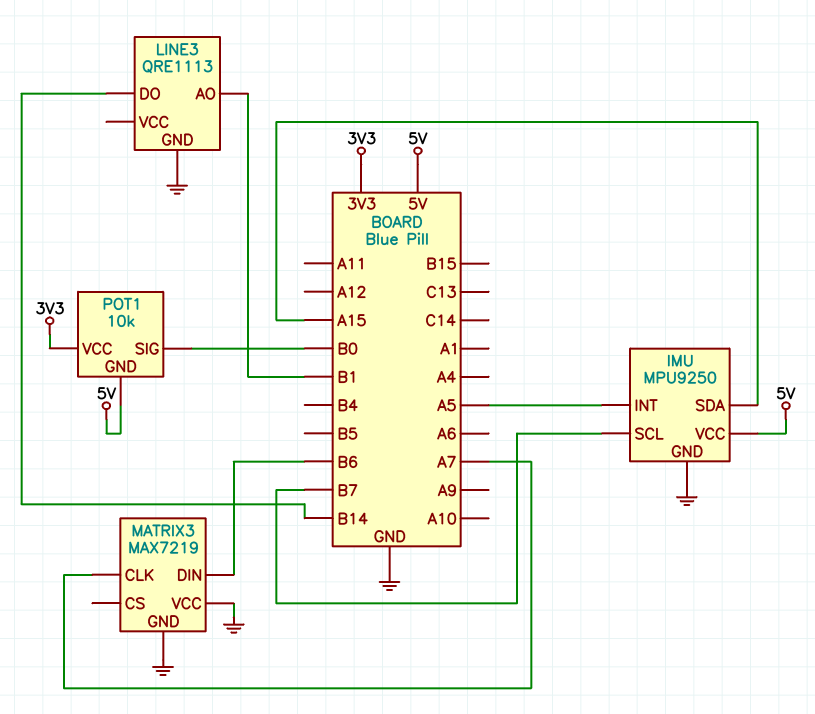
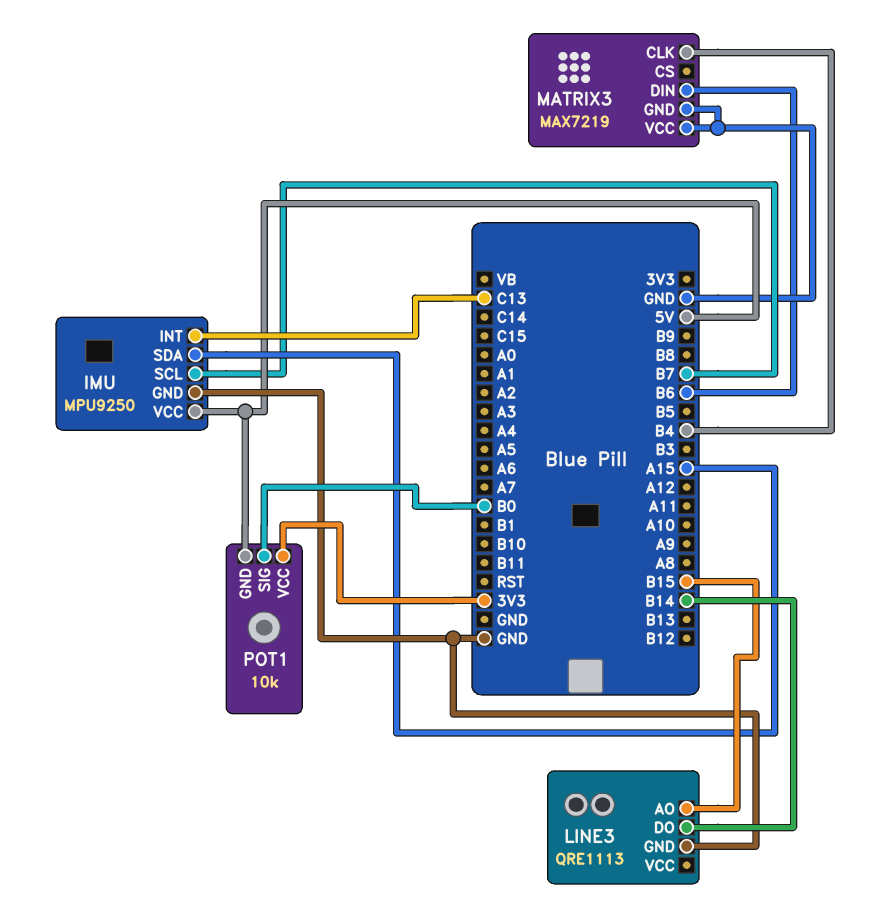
IMU pin INT: A5 -> C13
LINE3 pin AO: B1 -> B15
MATRIX3 pin CLK: A7 -> B4

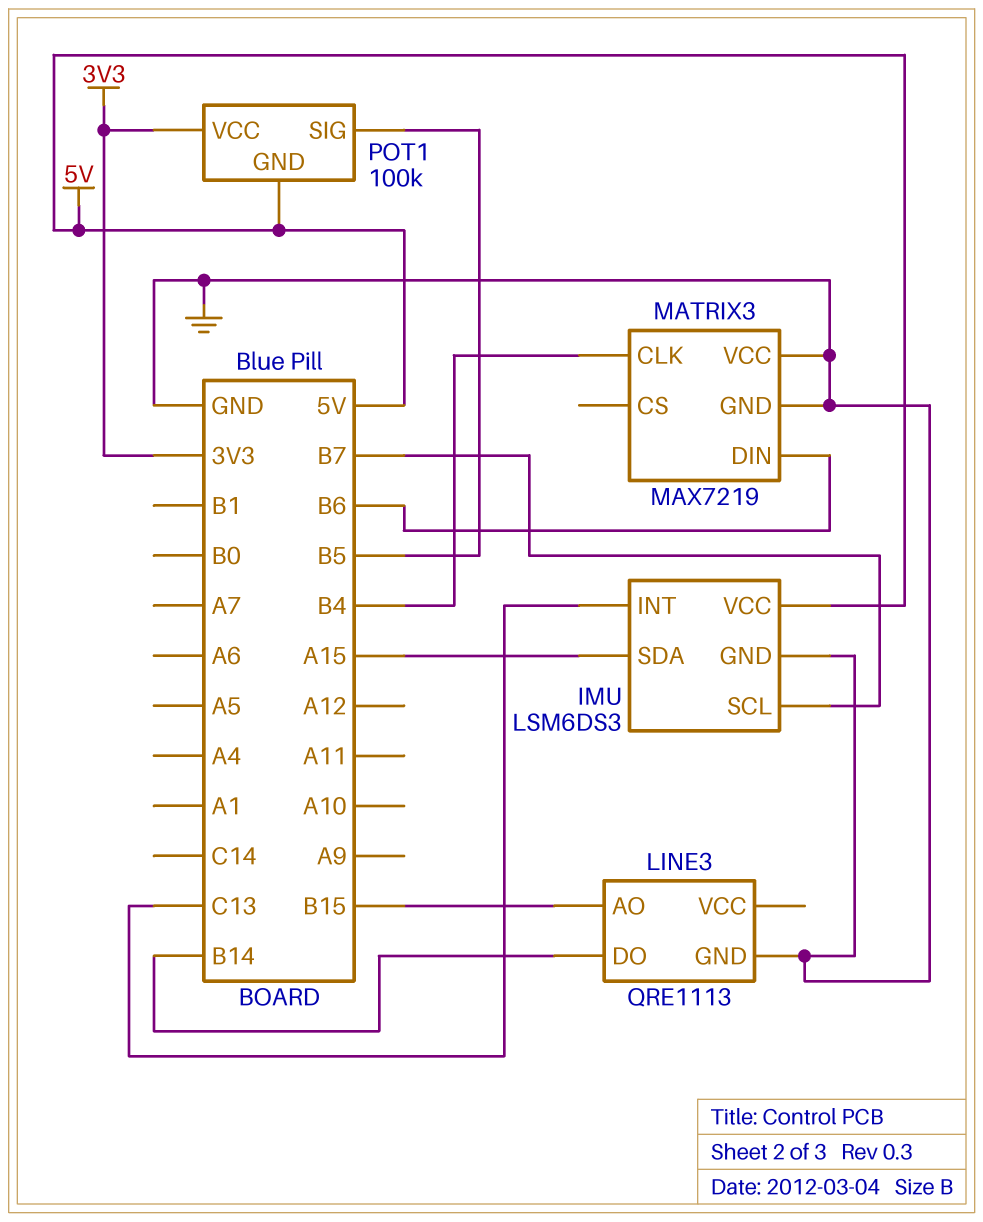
IMU: MPU9250 -> LSM6DS3
POT1: 10k -> 100k
POT1 pin SIG: B0 -> B5

